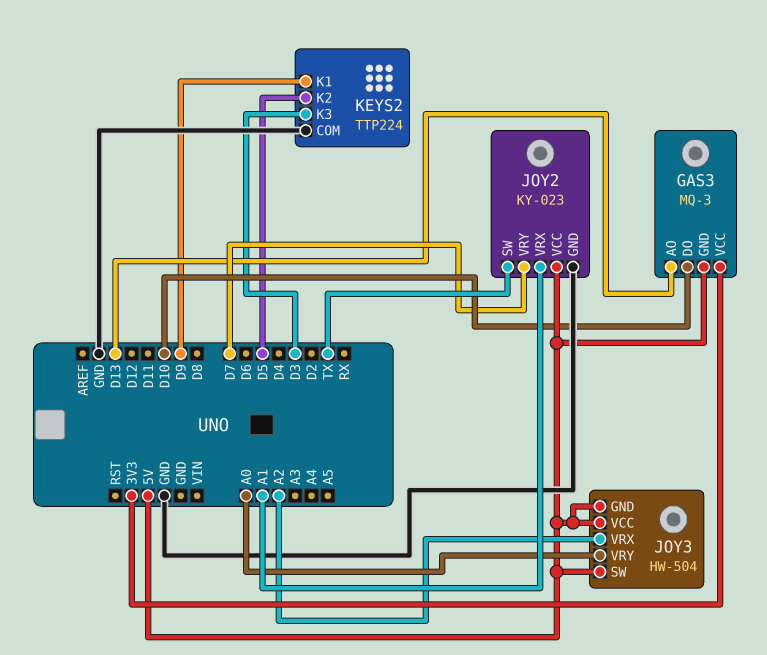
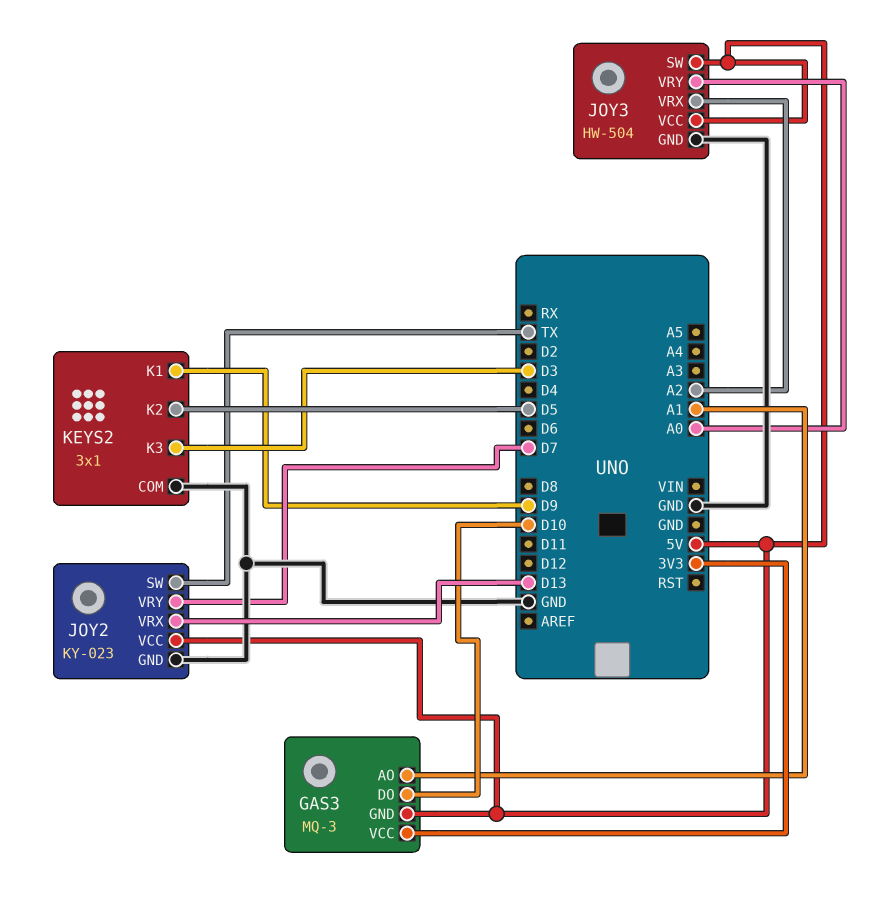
GAS3 pin AO: D13 -> A1
JOY2 pin VRX: A1 -> D13
JOY3 pin GND: 5V -> GND
KEYS2: TTP224 -> 3x1

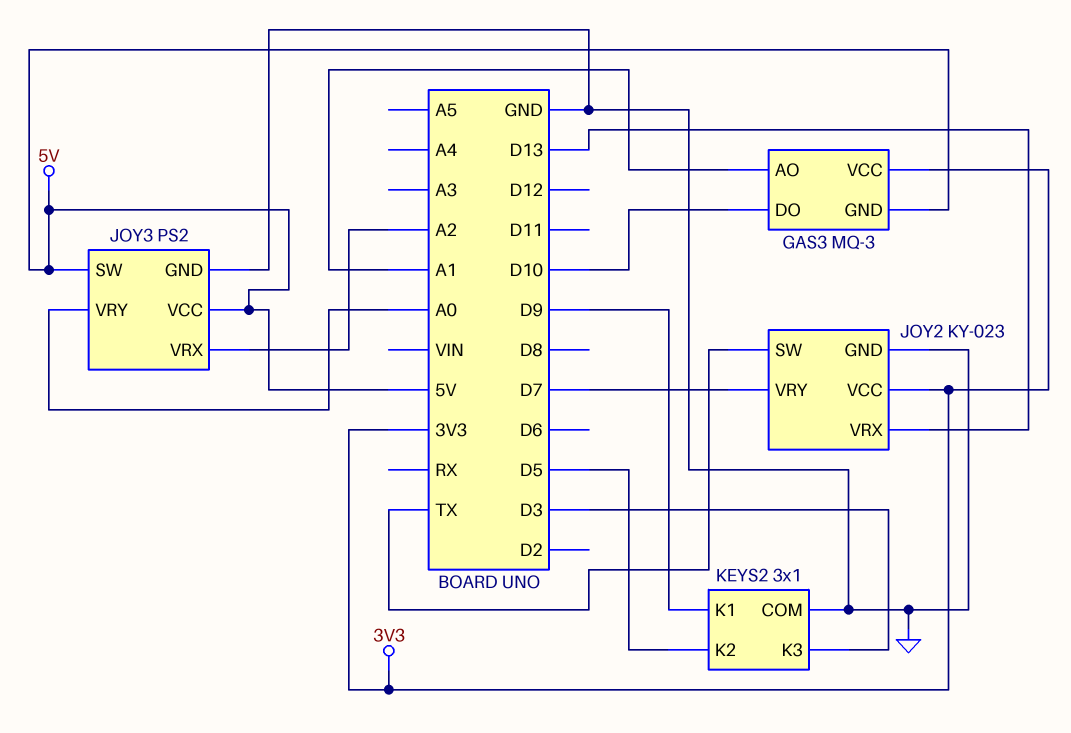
JOY2 pin VCC: 5V -> 3V3
JOY3: HW-504 -> PS2

